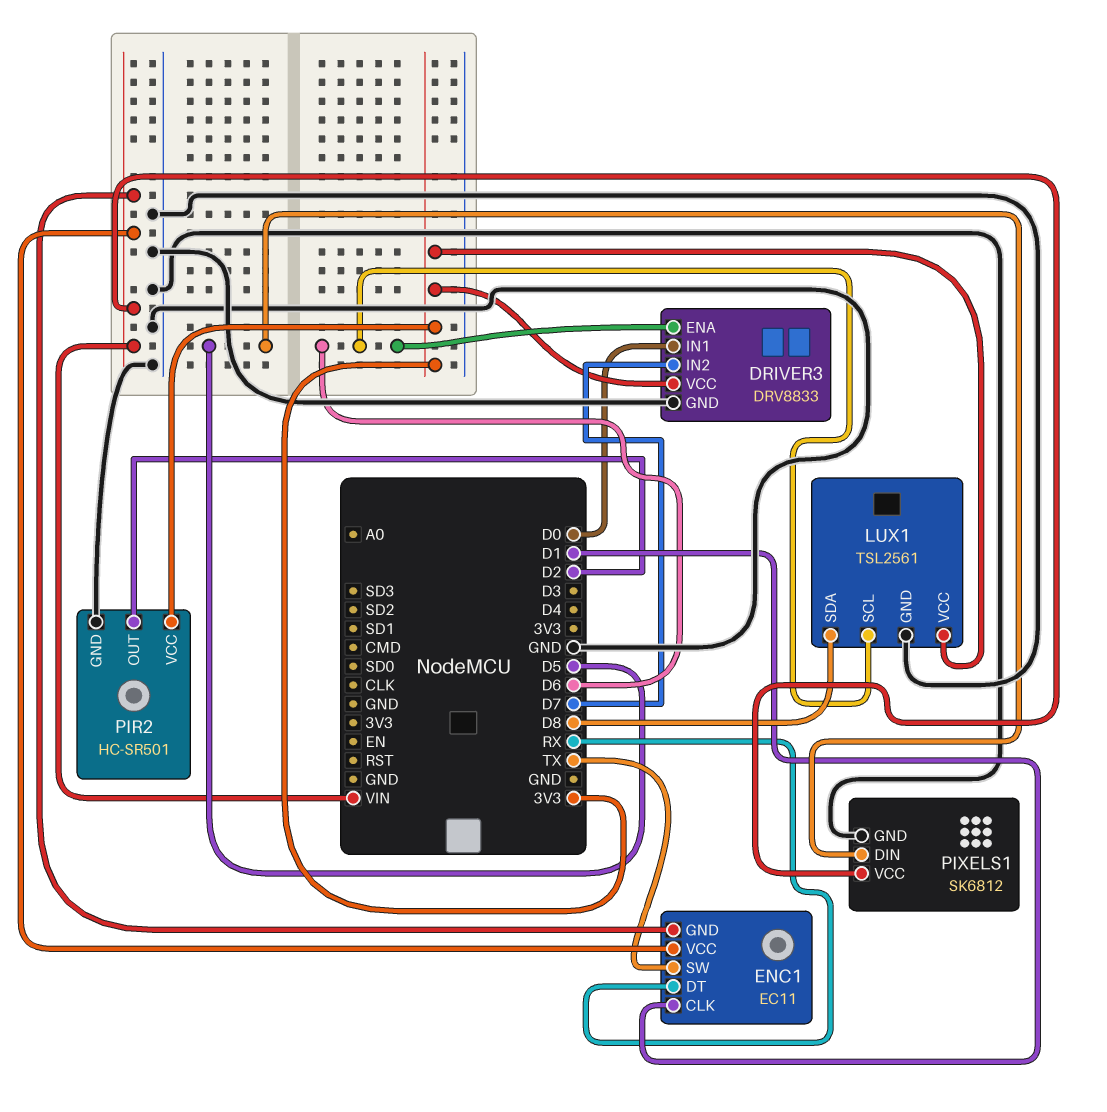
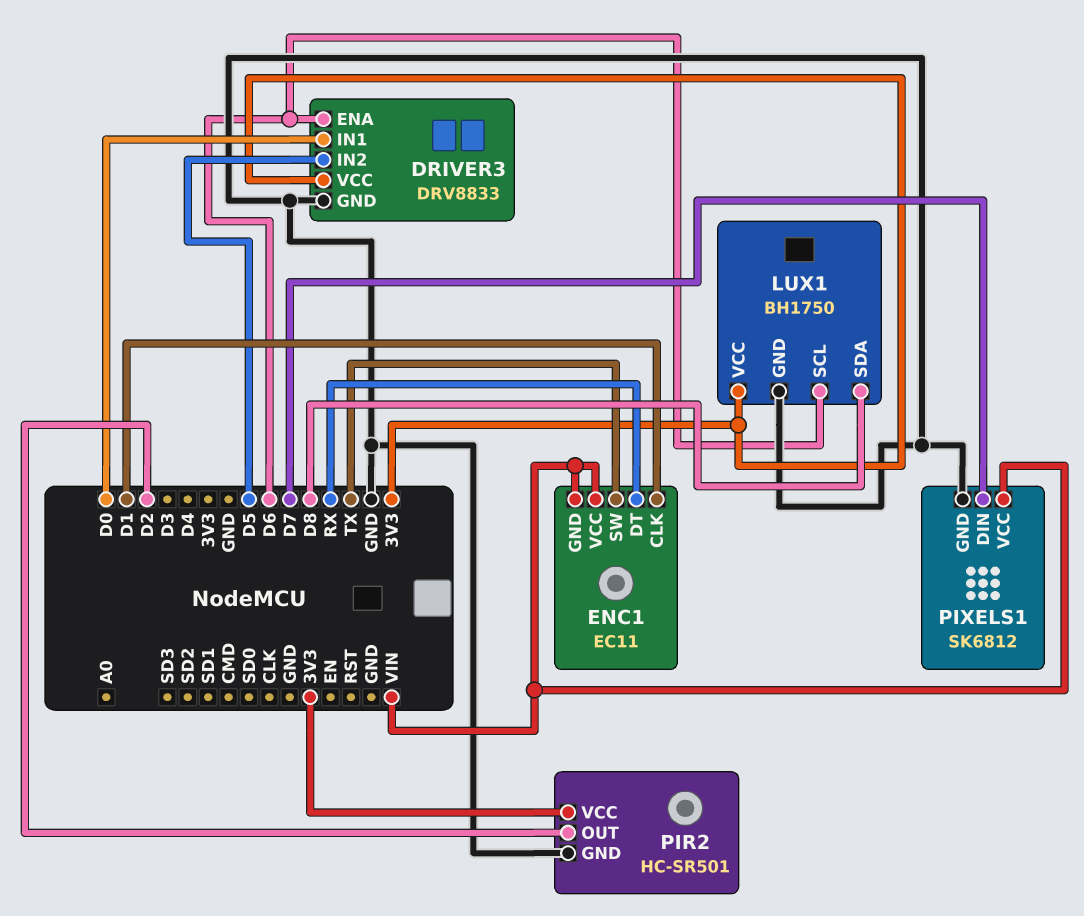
DRIVER3 pin IN2: D7 -> D5
LUX1: TSL2561 -> BH1750
PIXELS1 pin DIN: D5 -> D7

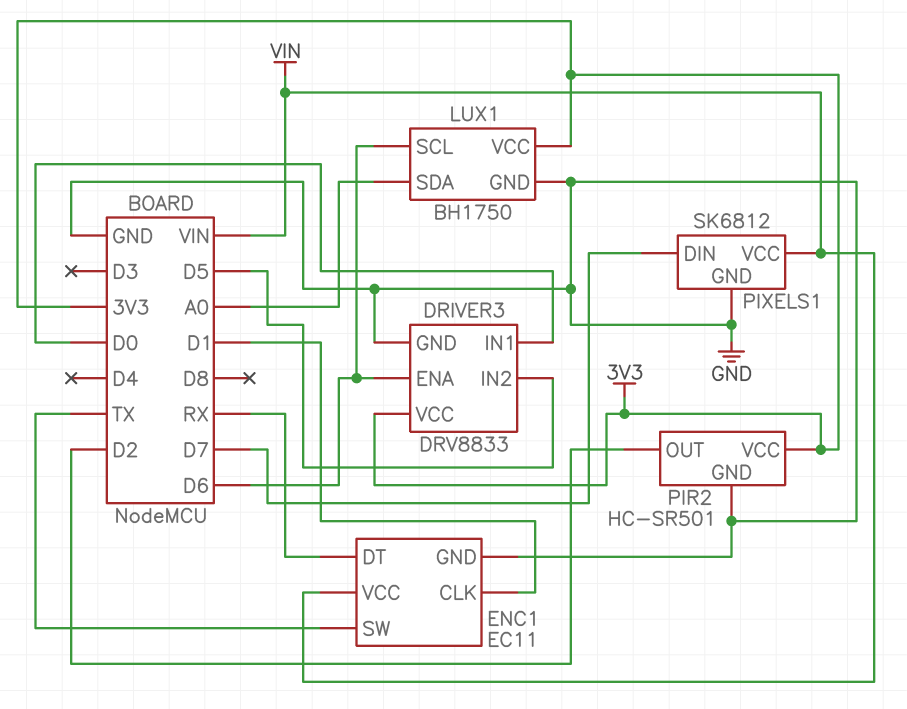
ENC1 pin GND: VIN -> GND
LUX1 pin SDA: D8 -> A0

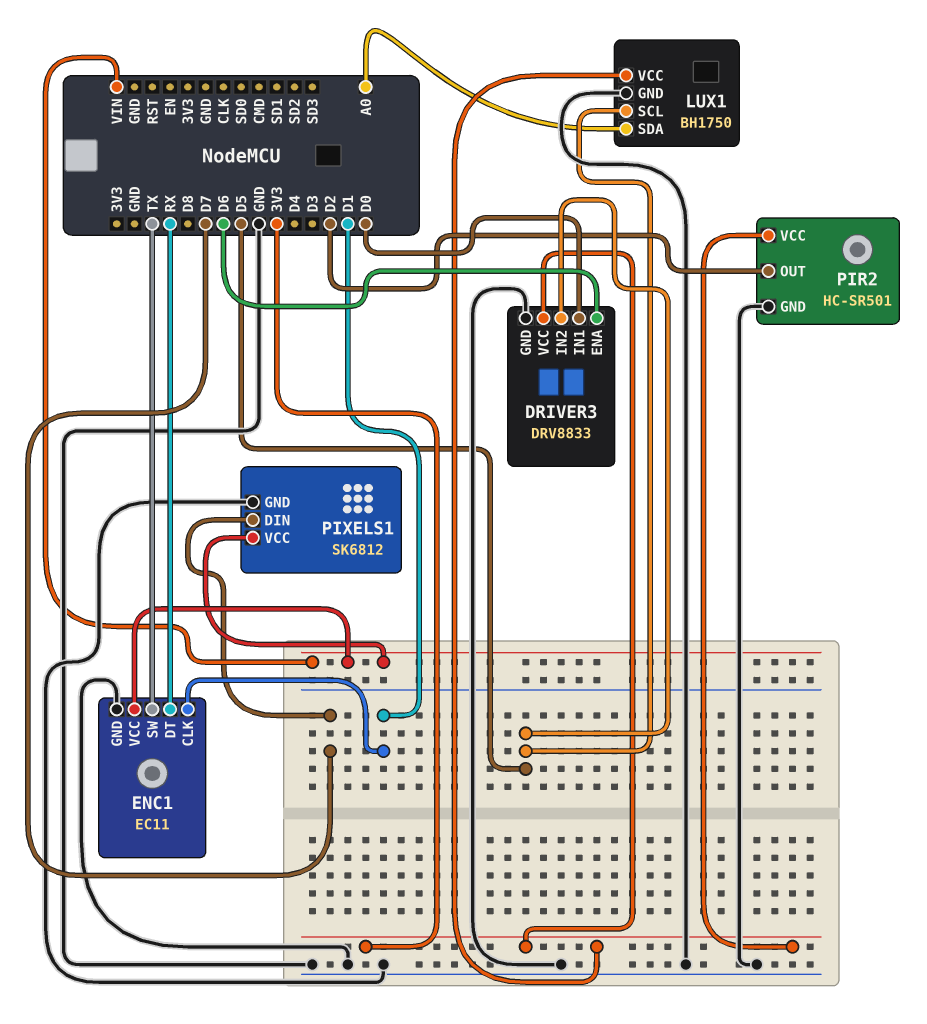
LUX1 pin SCL: D6 -> D5

